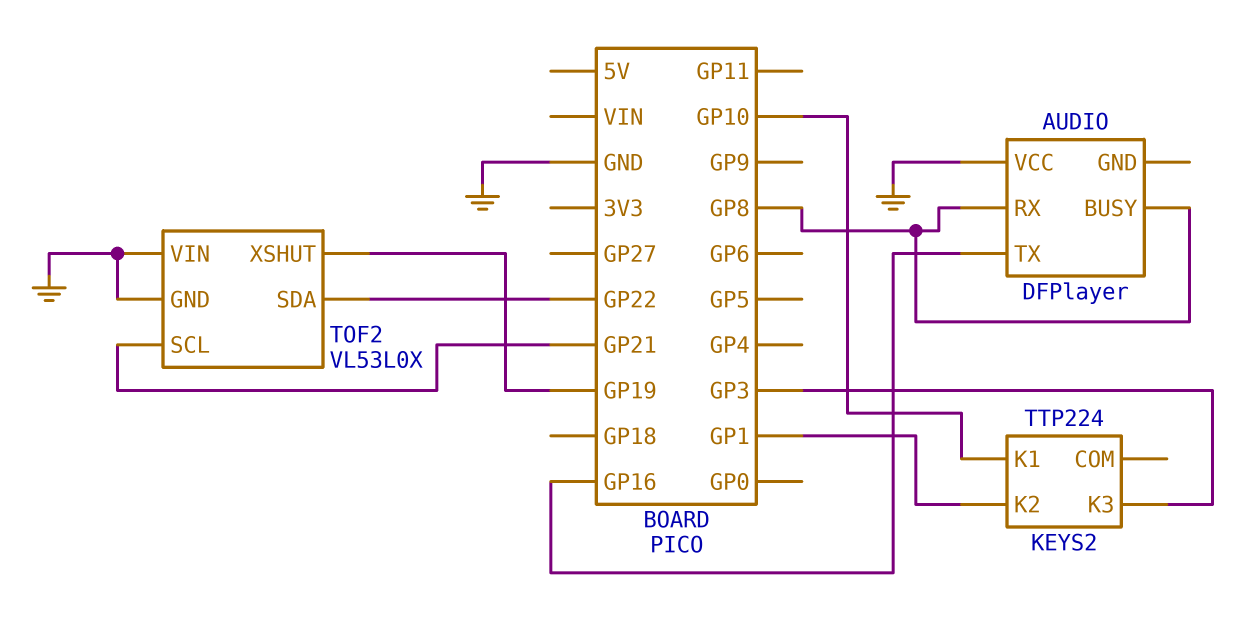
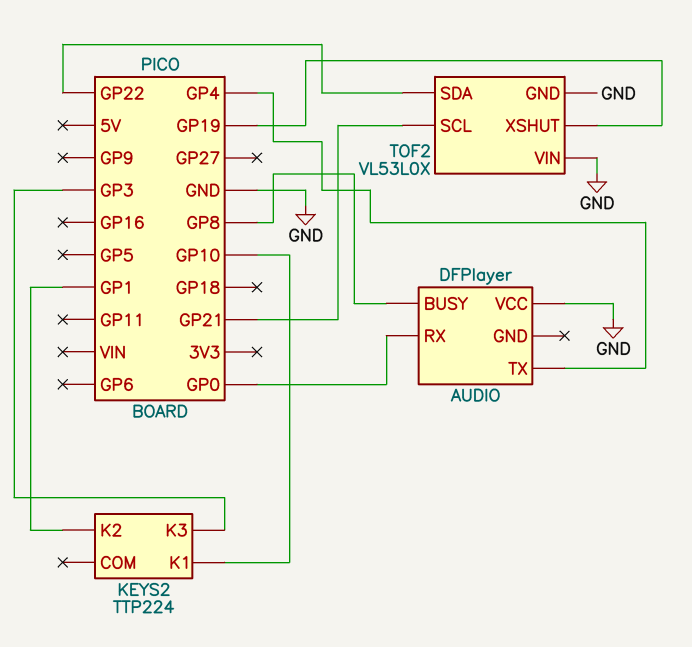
AUDIO pin RX: GP8 -> GP0
AUDIO pin TX: GP16 -> GP4

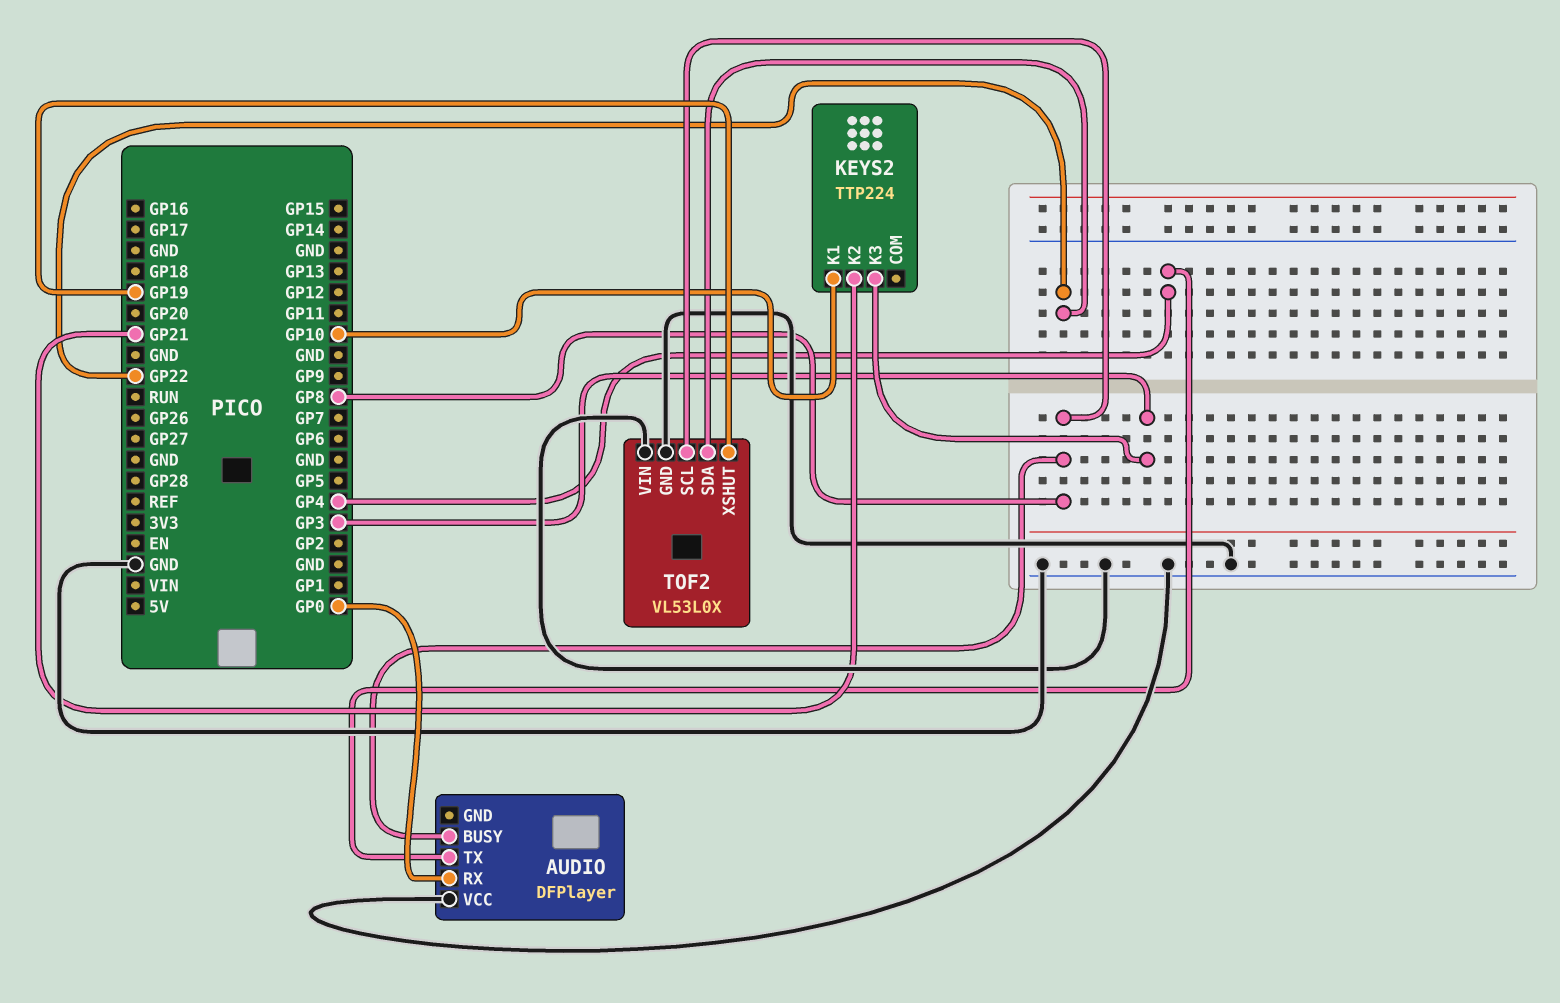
KEYS2 pin K2: GP1 -> GP21
TOF2 pin SCL: GP21 -> GP8

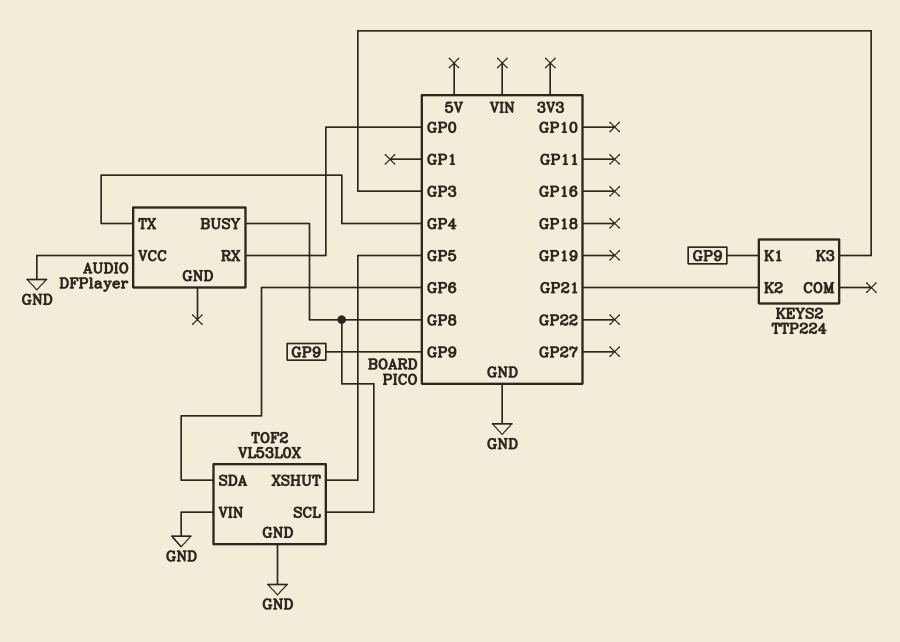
KEYS2 pin K1: GP10 -> GP9
TOF2 pin SDA: GP22 -> GP6
TOF2 pin XSHUT: GP19 -> GP5

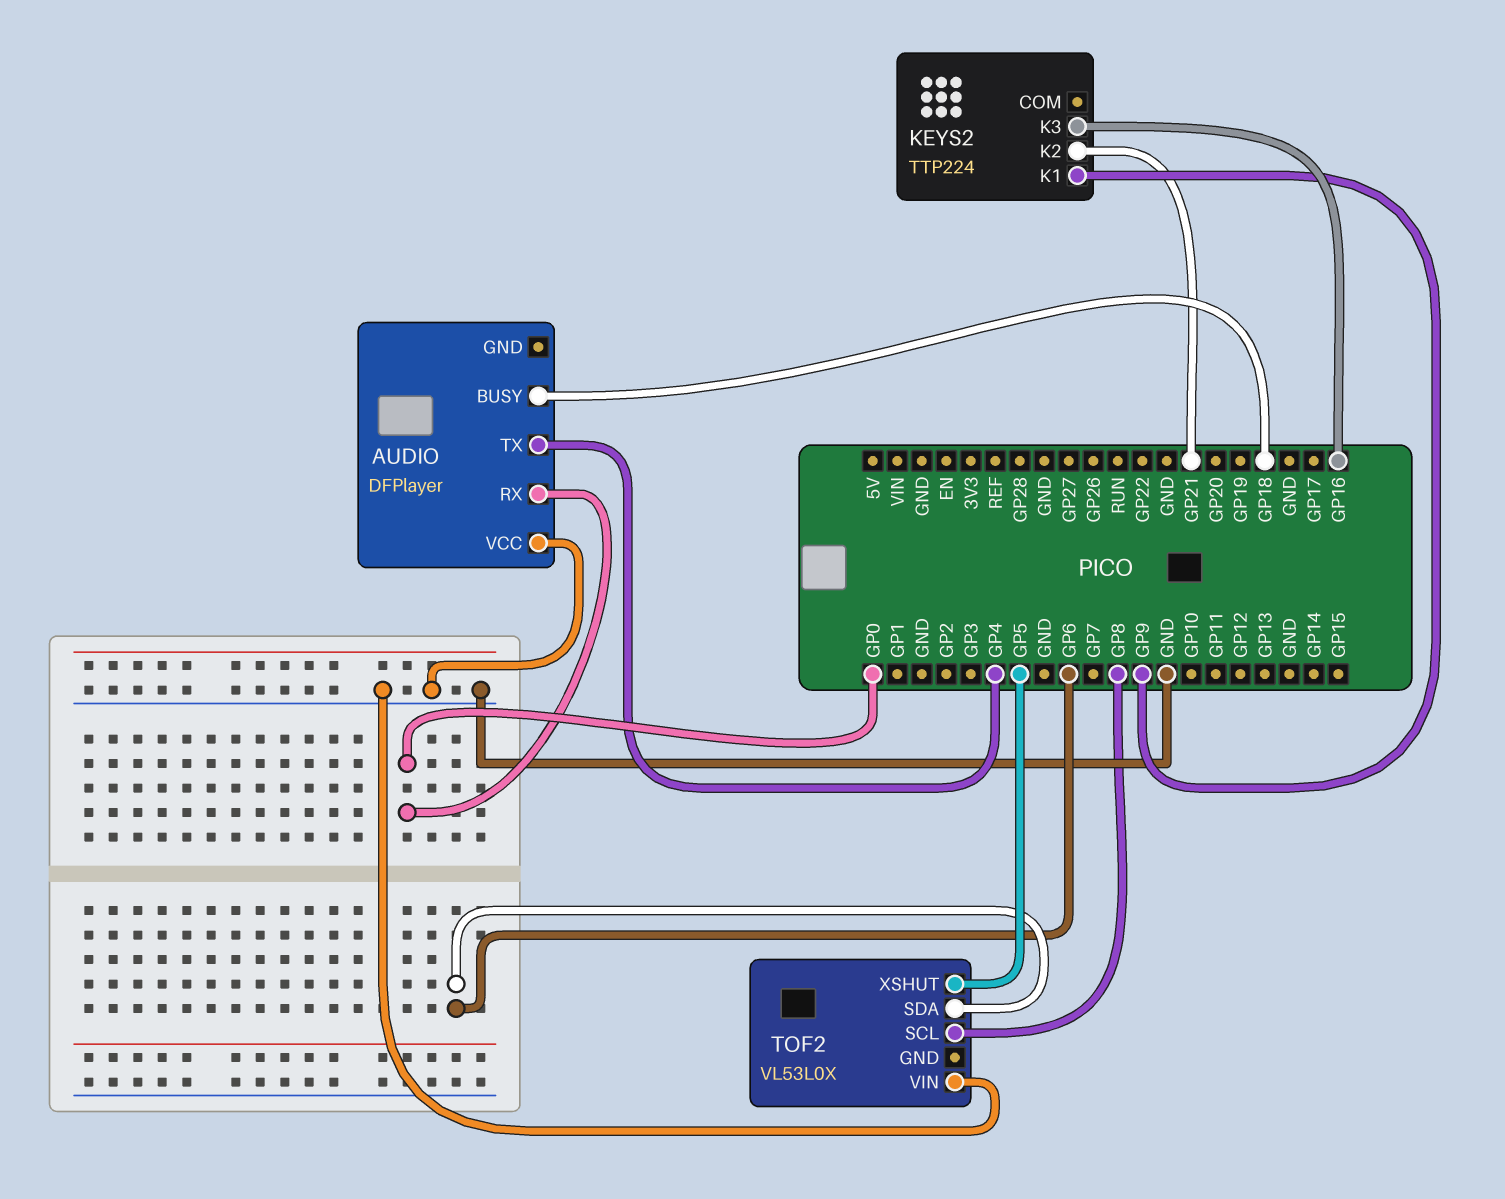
AUDIO pin BUSY: GP8 -> GP18
KEYS2 pin K3: GP3 -> GP16
TOF2 pin GND: GND -> none

